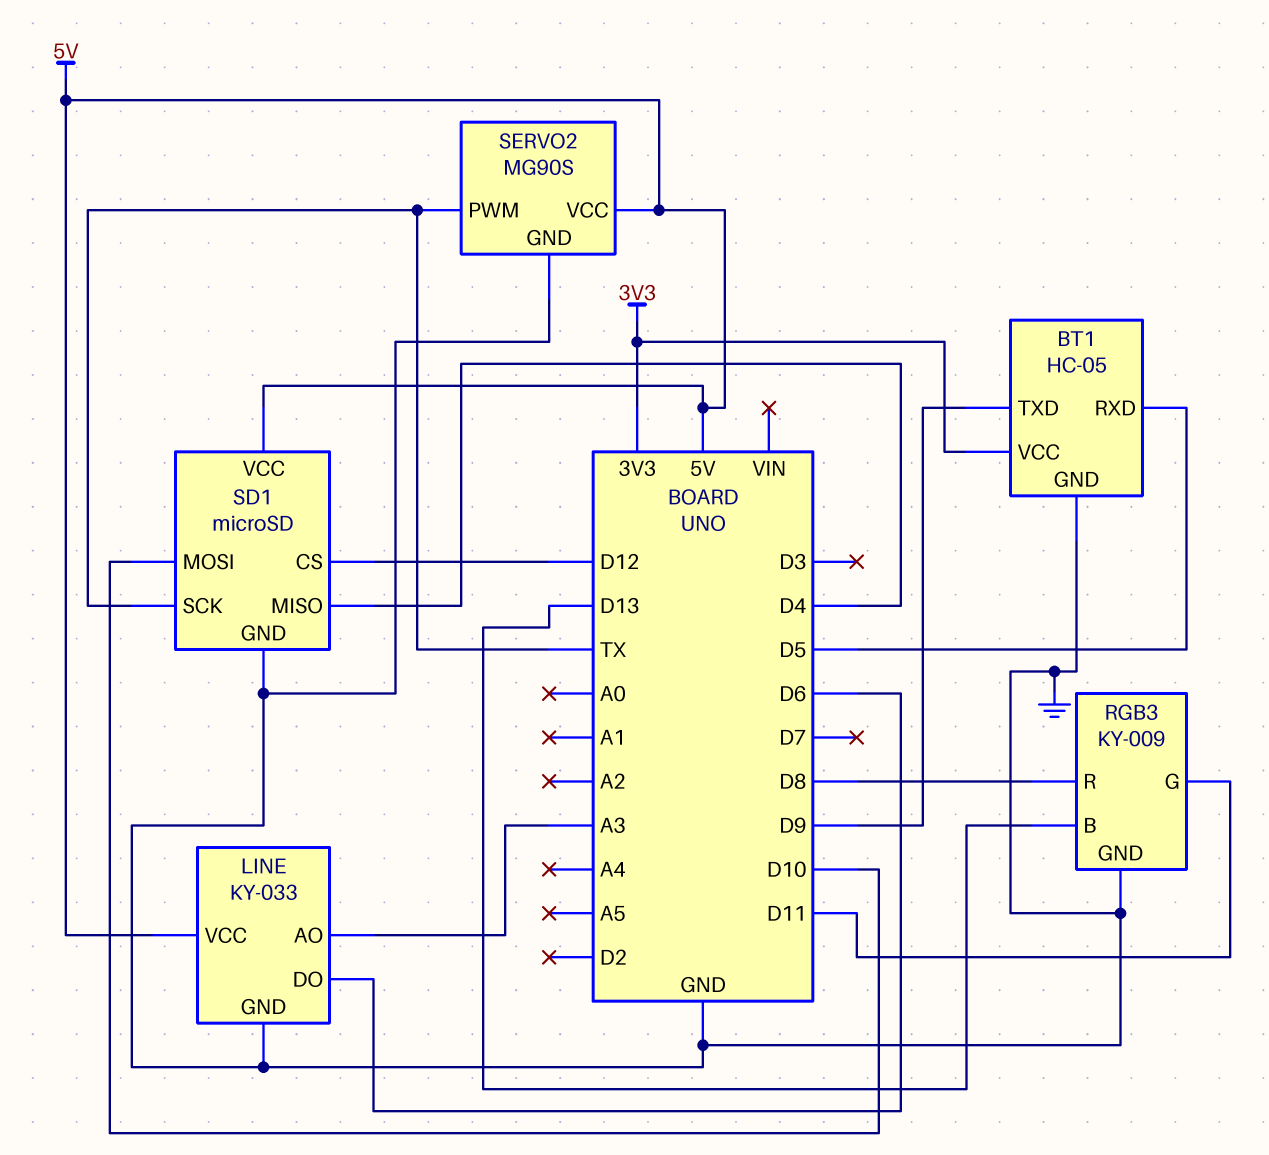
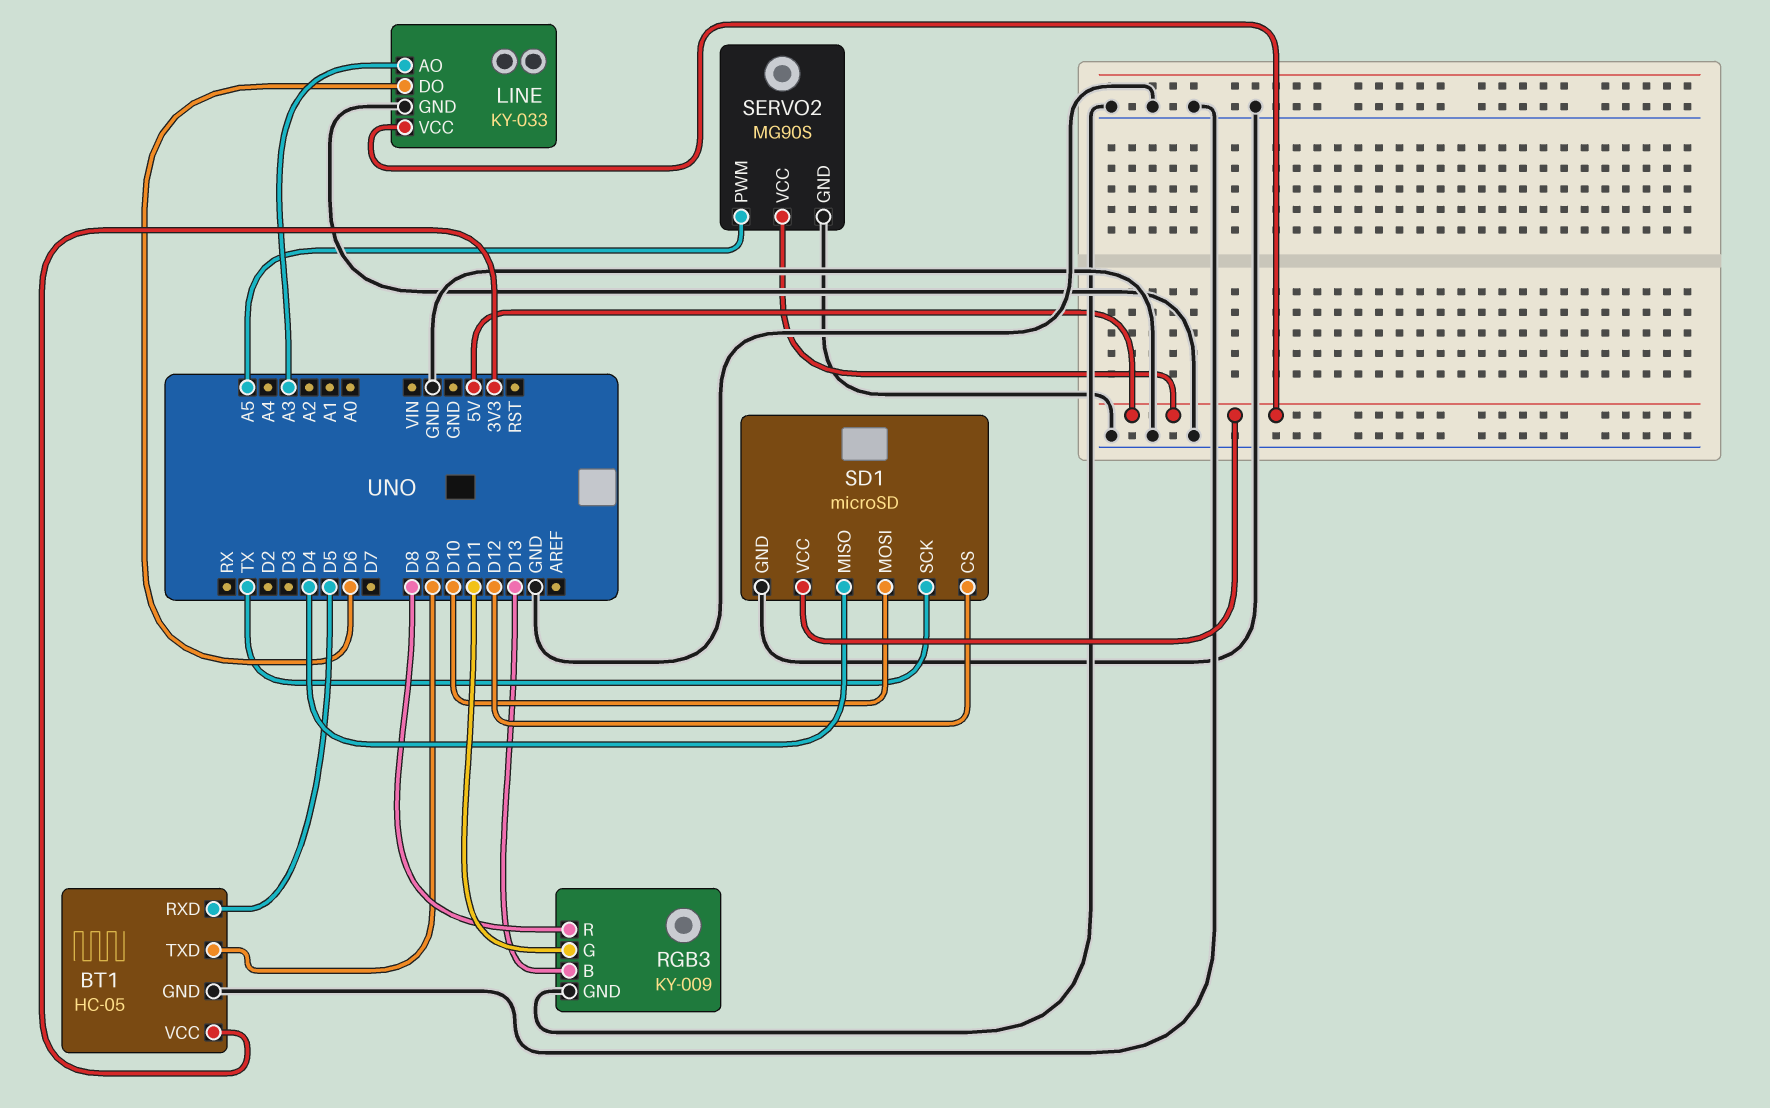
SERVO2 pin PWM: TX -> A5

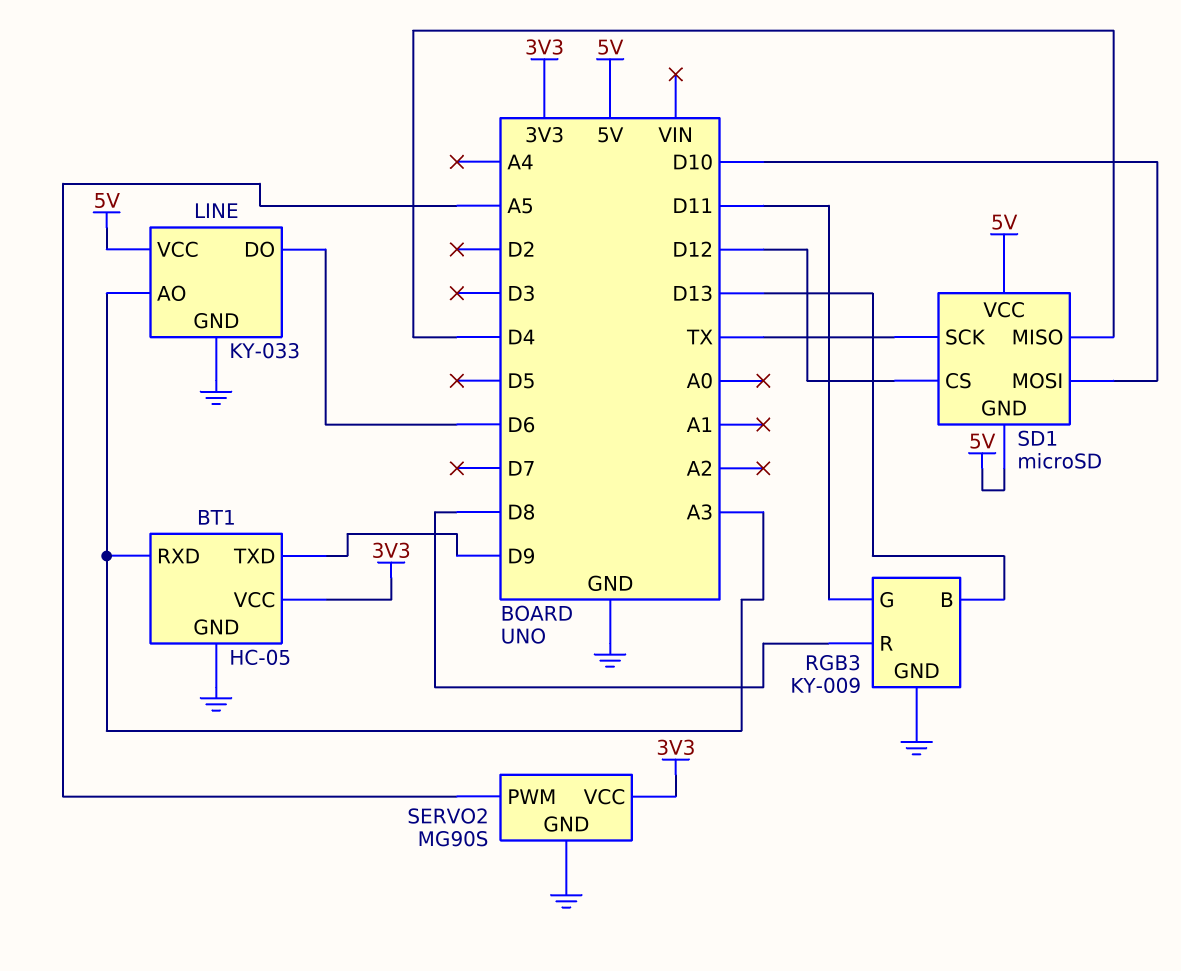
BT1 pin RXD: D5 -> A3
SD1 pin GND: GND -> 5V
SERVO2 pin VCC: 5V -> 3V3

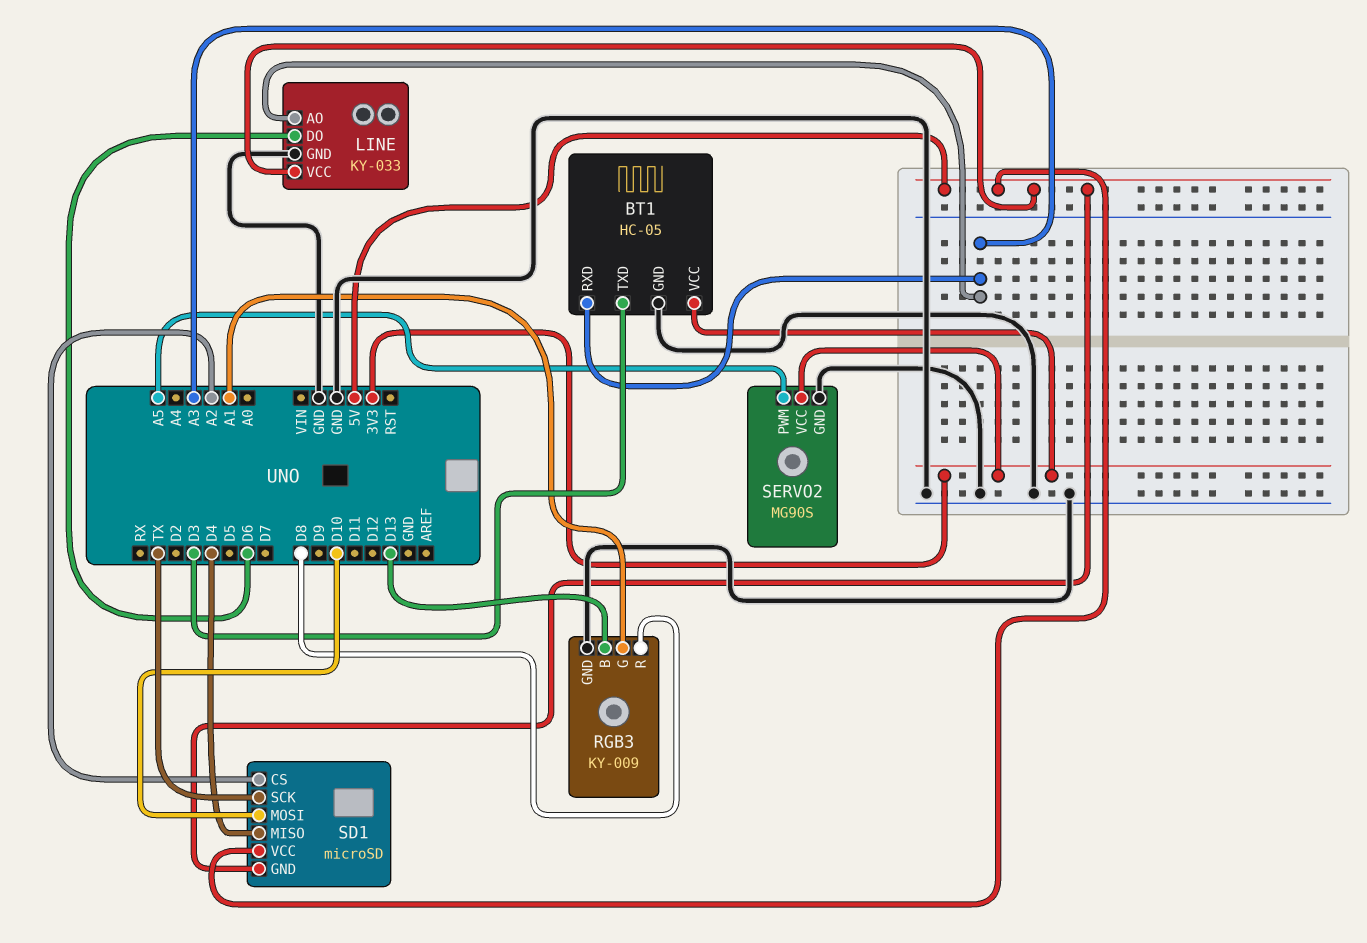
BT1 pin TXD: D9 -> D3
RGB3 pin G: D11 -> A1
SD1 pin CS: D12 -> A2

